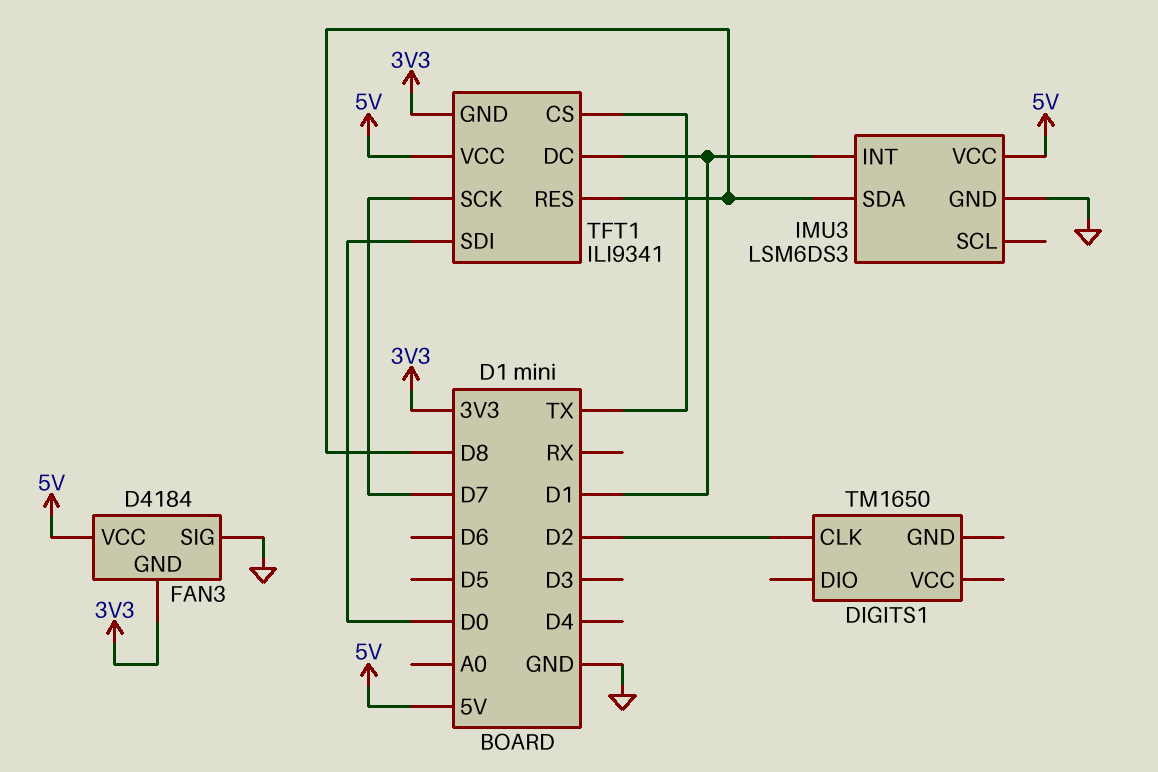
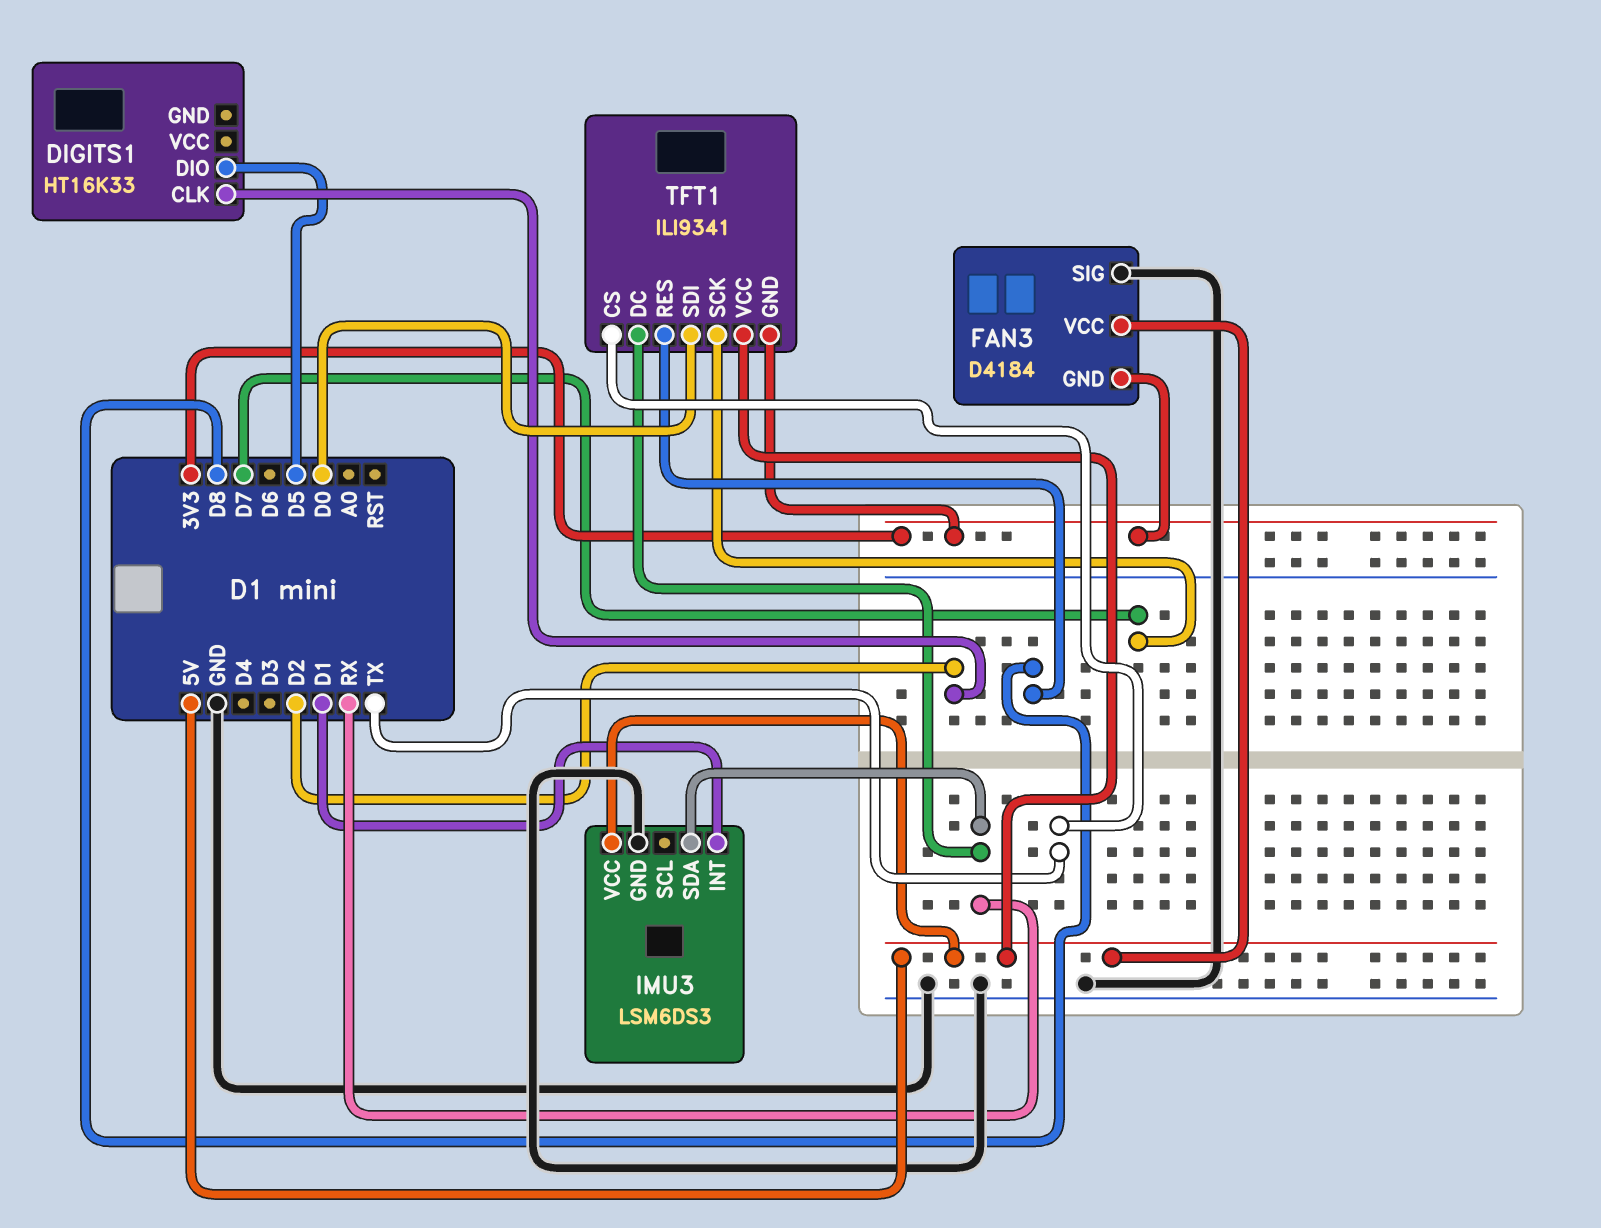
DIGITS1: TM1650 -> HT16K33
DIGITS1 pin DIO: none -> D5
IMU3 pin SDA: D8 -> RX
TFT1 pin DC: D1 -> RX

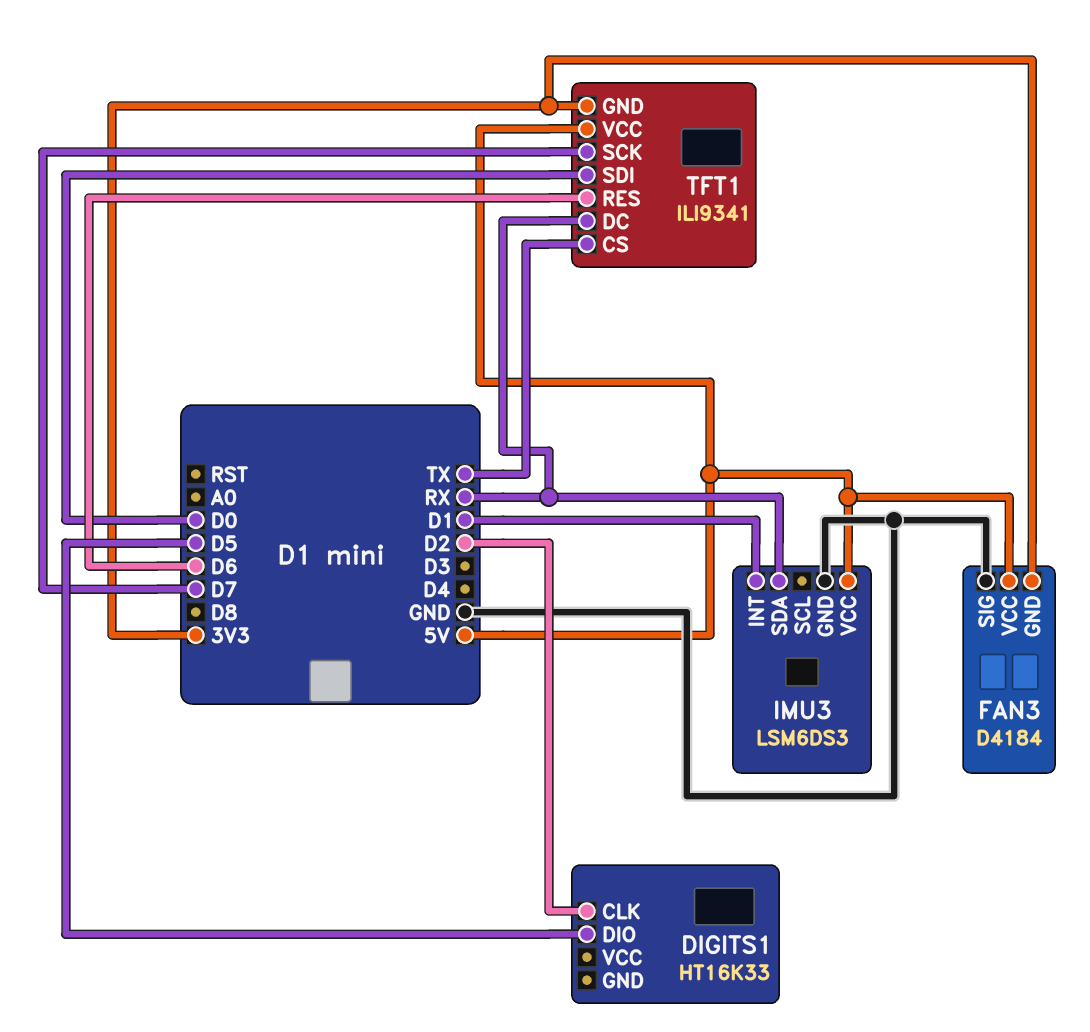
TFT1 pin RES: D8 -> D6

